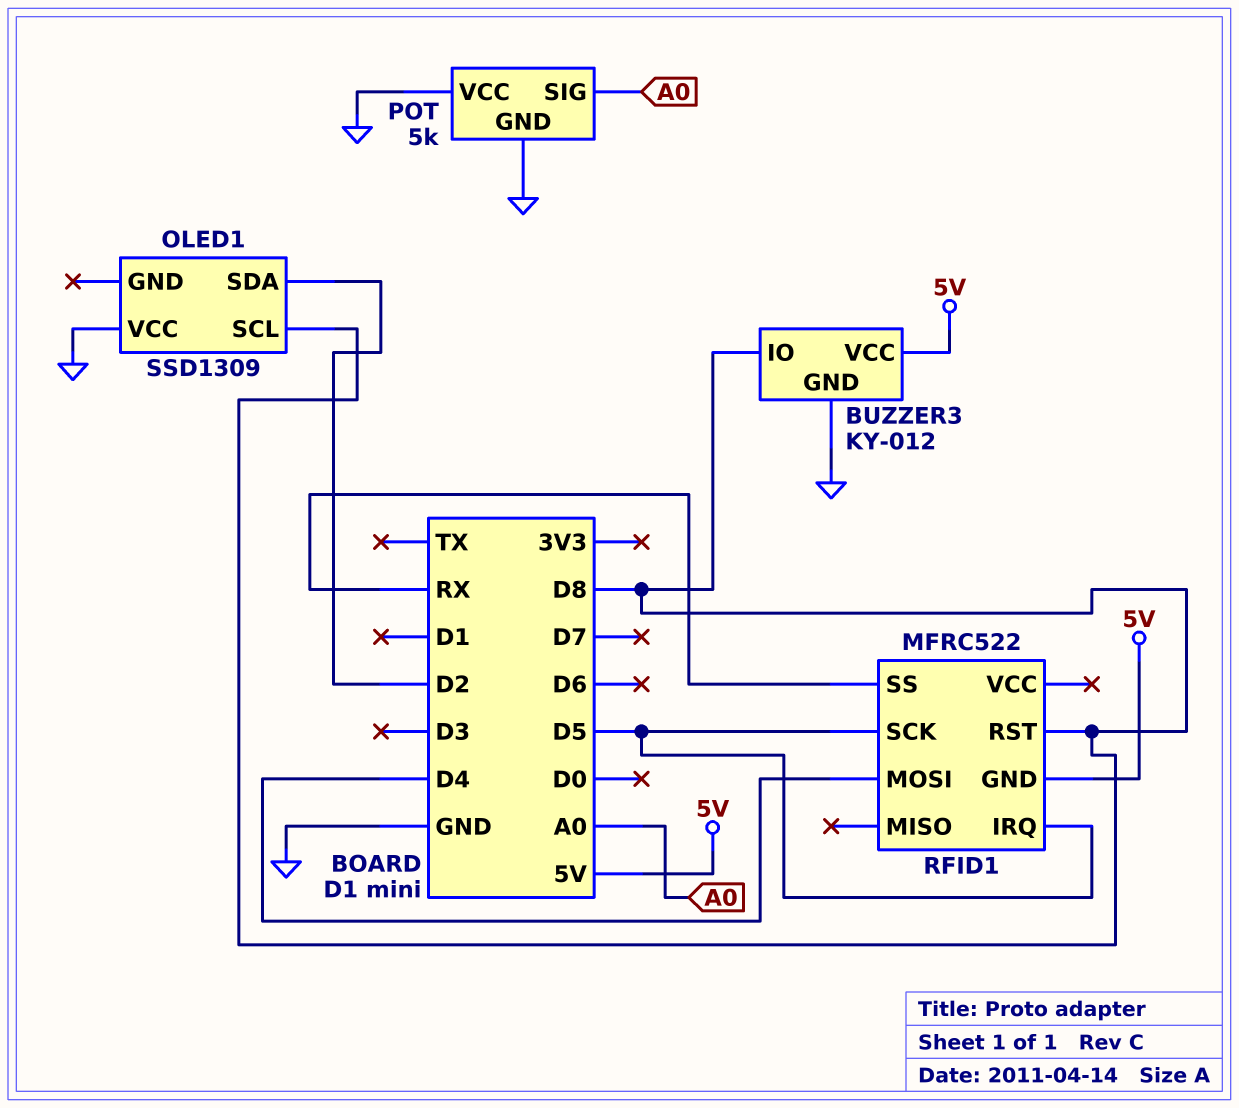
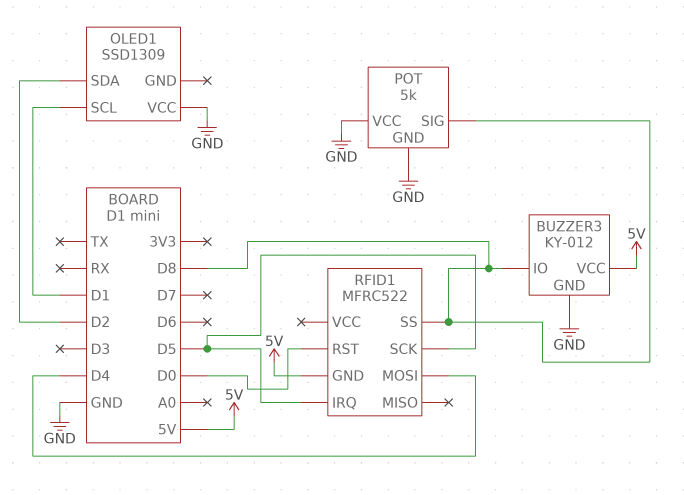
OLED1 pin SCL: D8 -> D1
POT pin SIG: A0 -> D8
RFID1 pin RST: D8 -> D0
RFID1 pin SS: RX -> D8

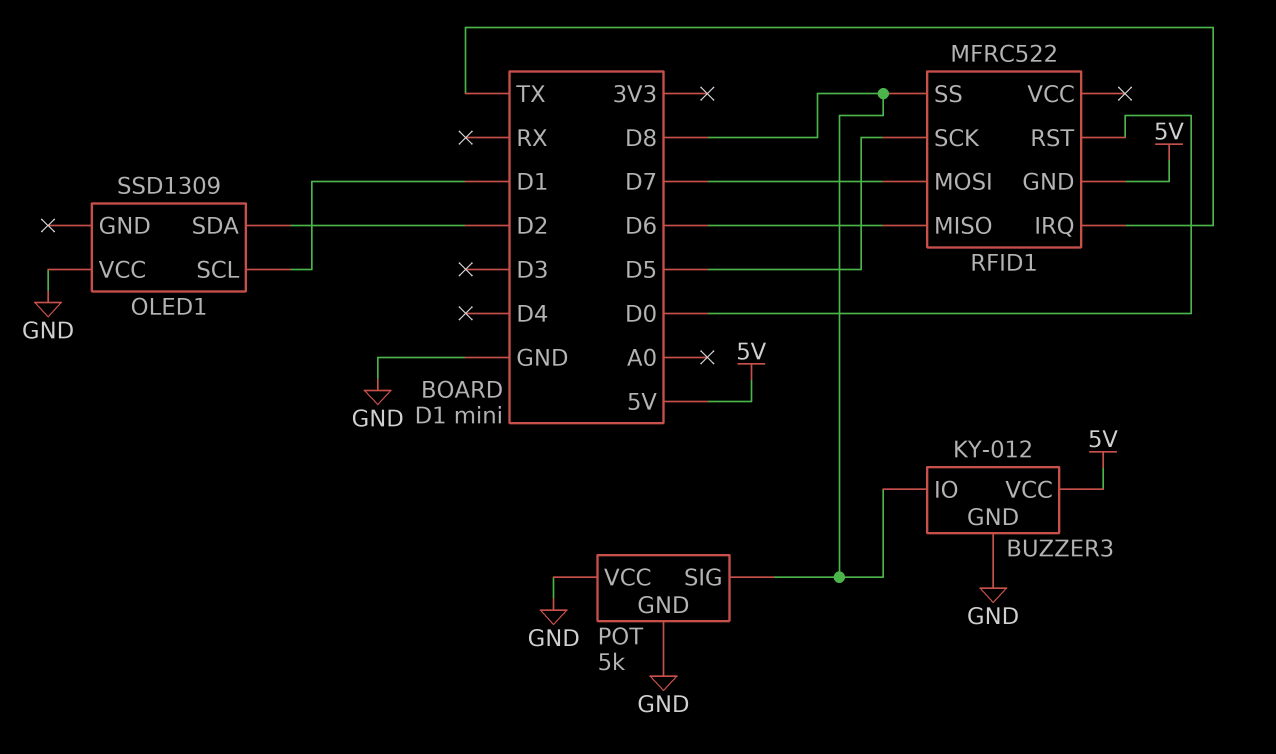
RFID1 pin IRQ: D5 -> TX
RFID1 pin MISO: none -> D6
RFID1 pin MOSI: D4 -> D7

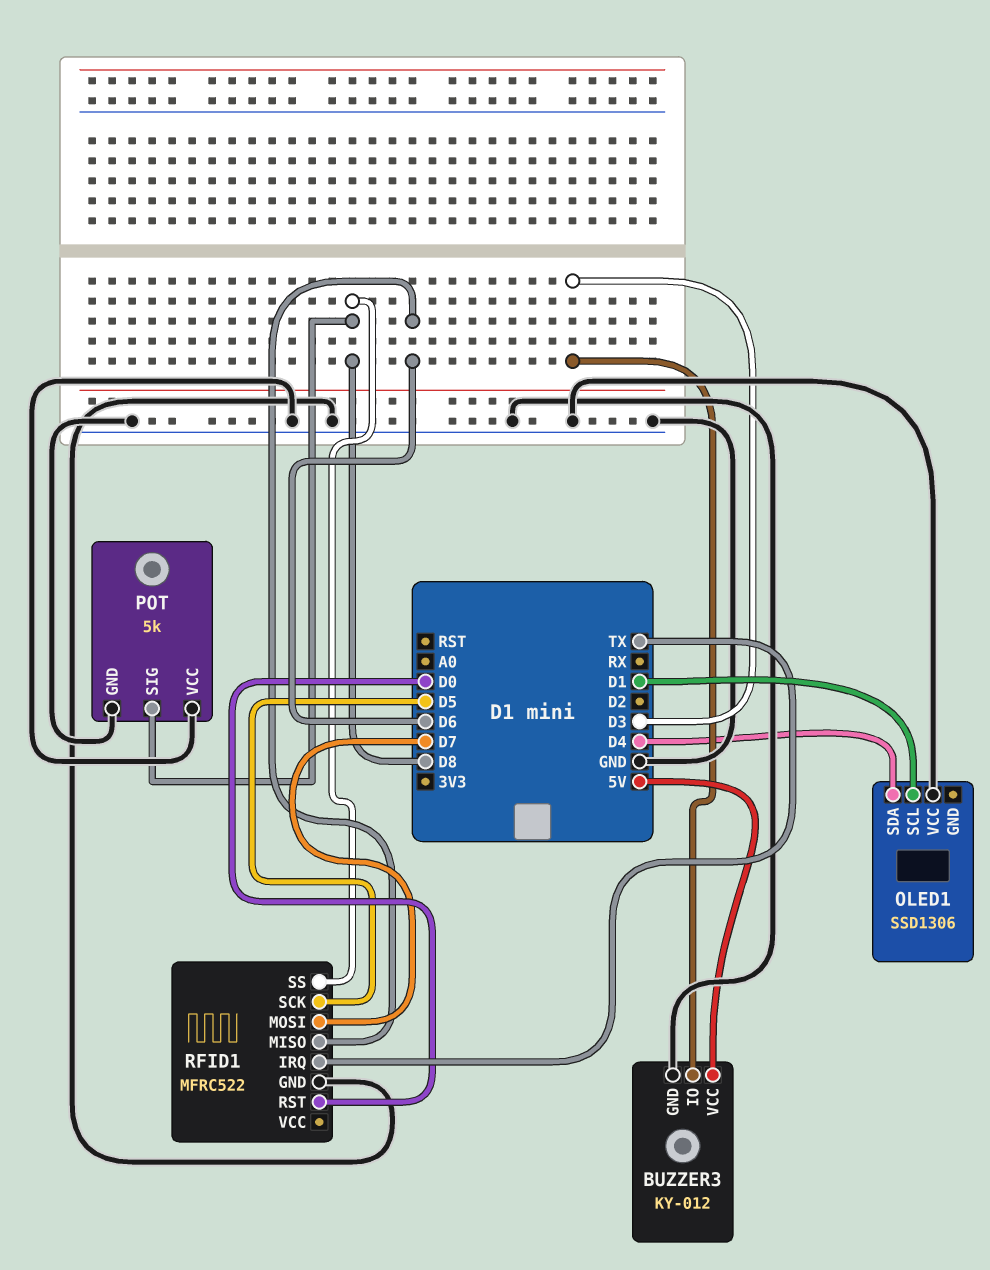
BUZZER3 pin IO: D8 -> D3
OLED1: SSD1309 -> SSD1306
OLED1 pin SDA: D2 -> D4
RFID1 pin GND: 5V -> GND

